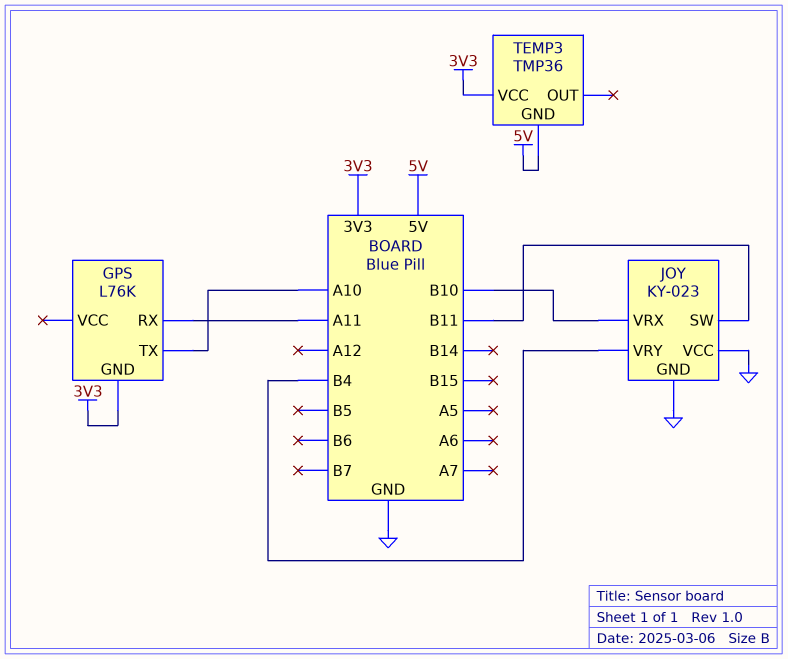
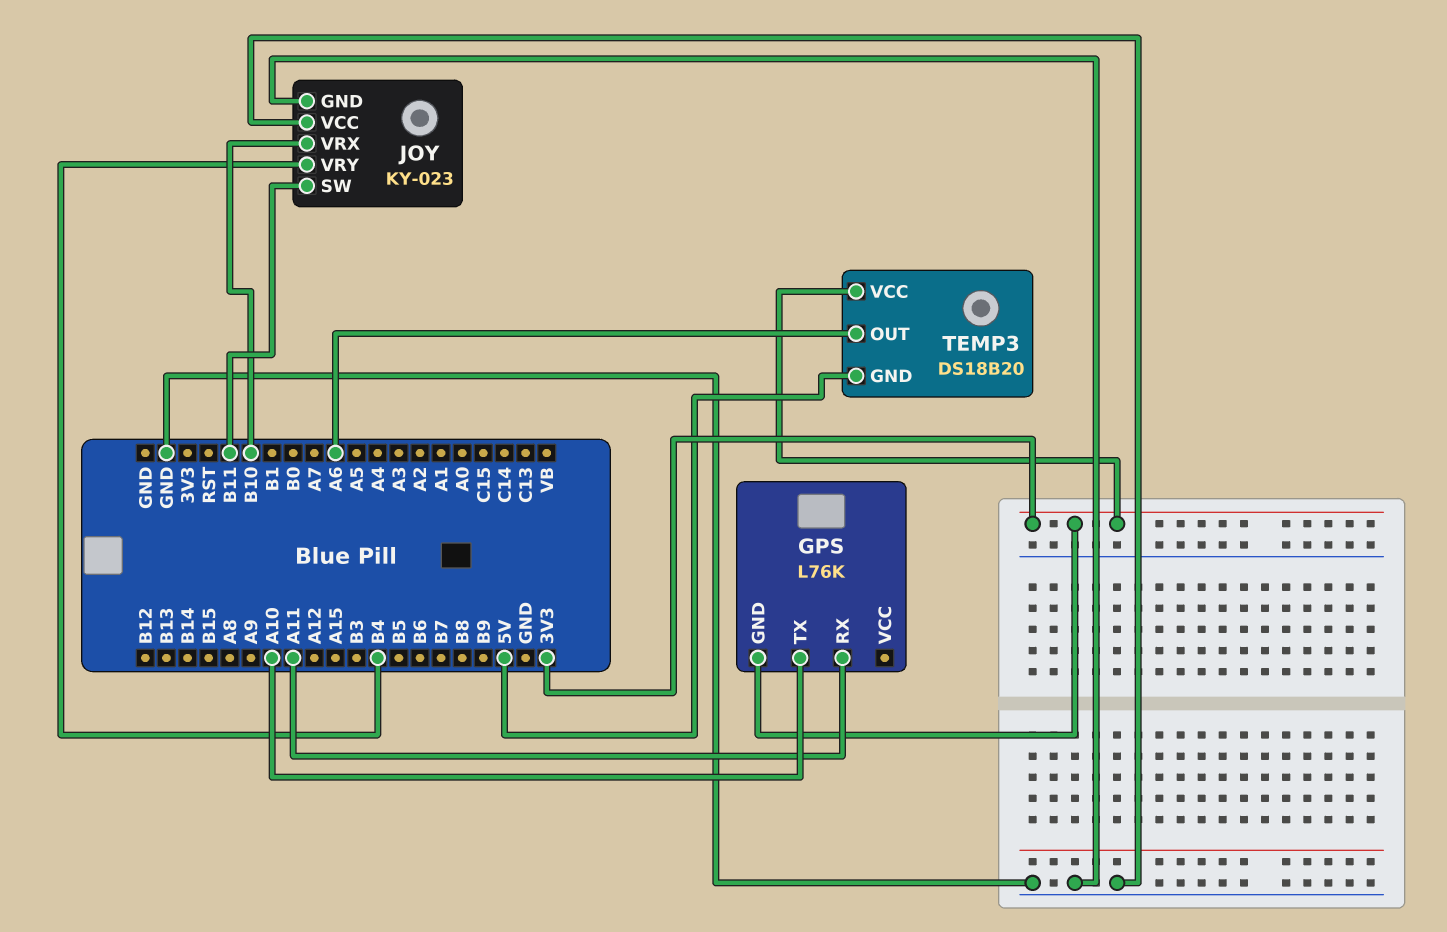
TEMP3: TMP36 -> DS18B20
TEMP3 pin OUT: none -> A6

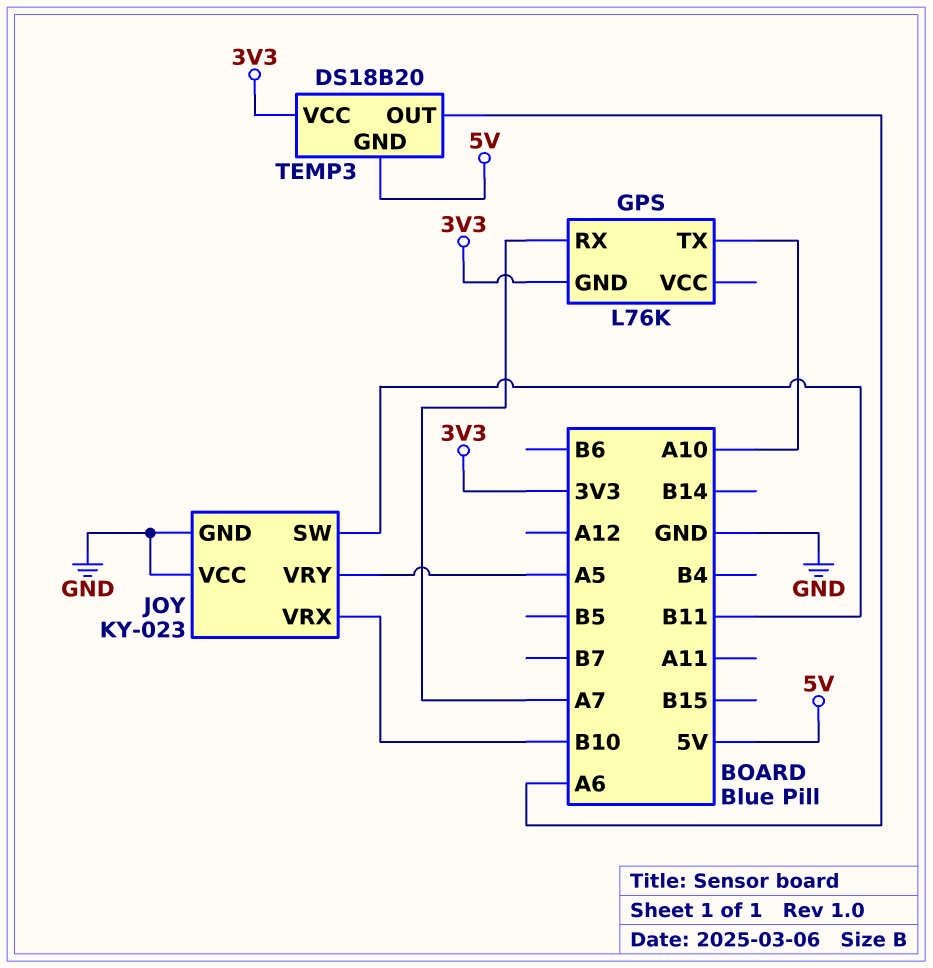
GPS pin RX: A11 -> A7
JOY pin VRY: B4 -> A5

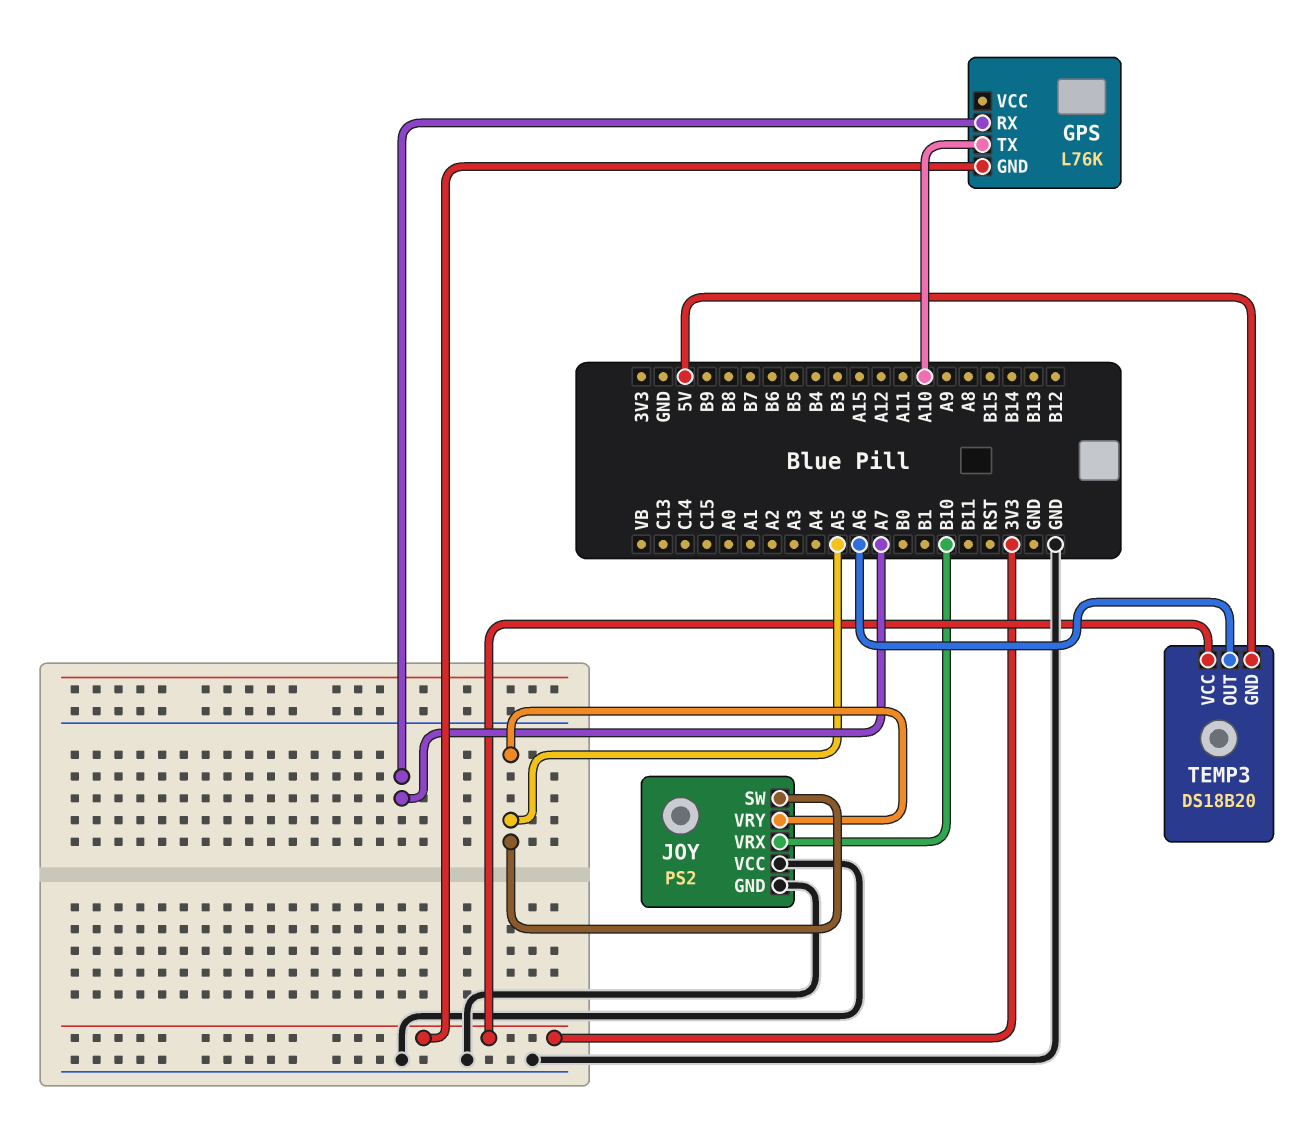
JOY: KY-023 -> PS2
JOY pin SW: B11 -> A5

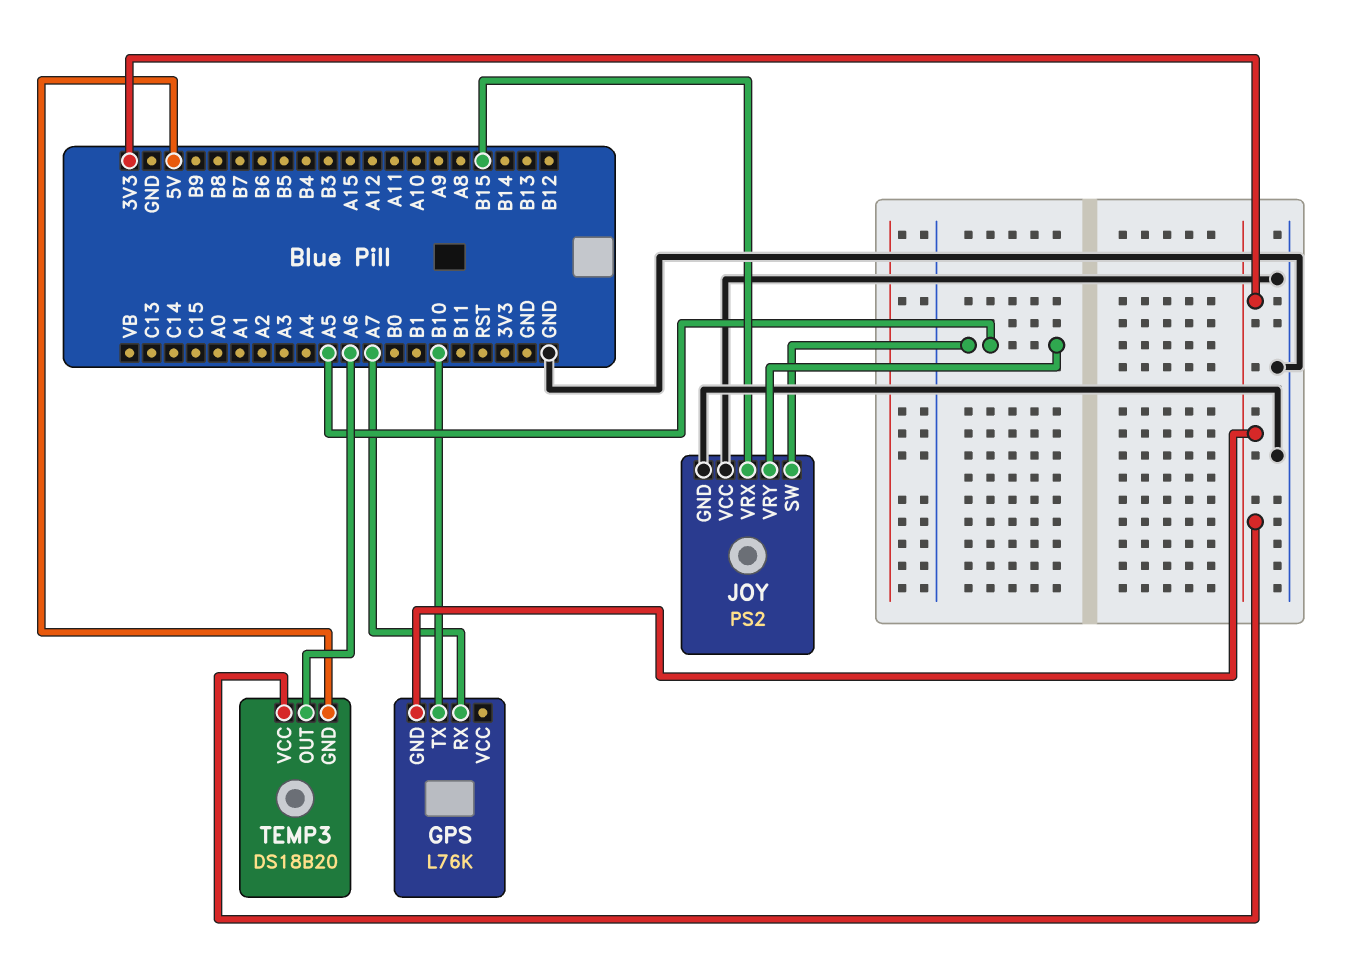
GPS pin TX: A10 -> B10
JOY pin VRX: B10 -> B15

